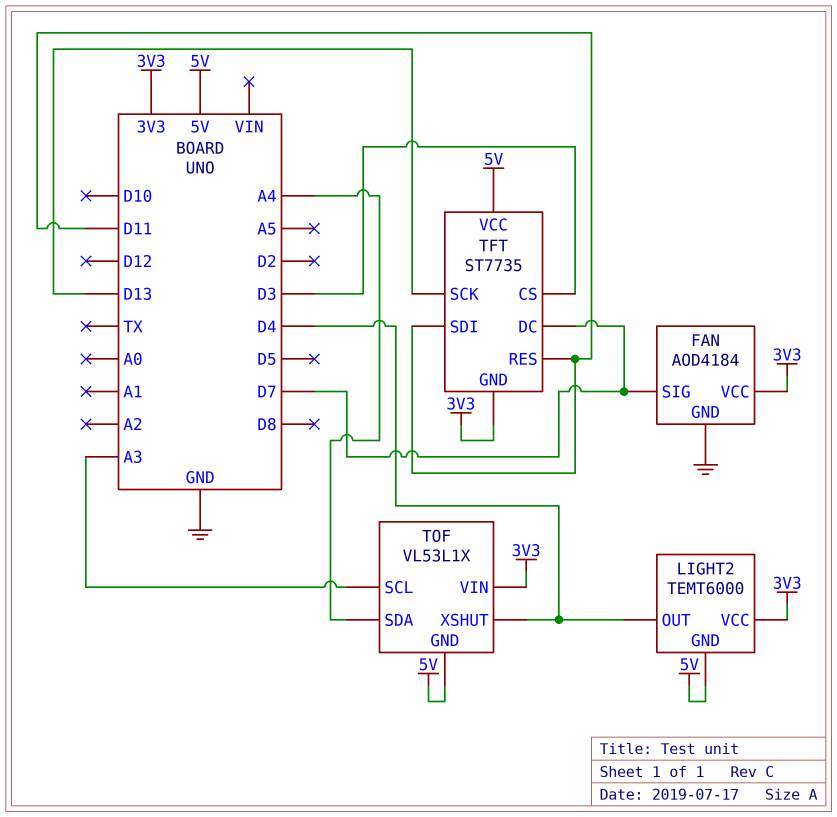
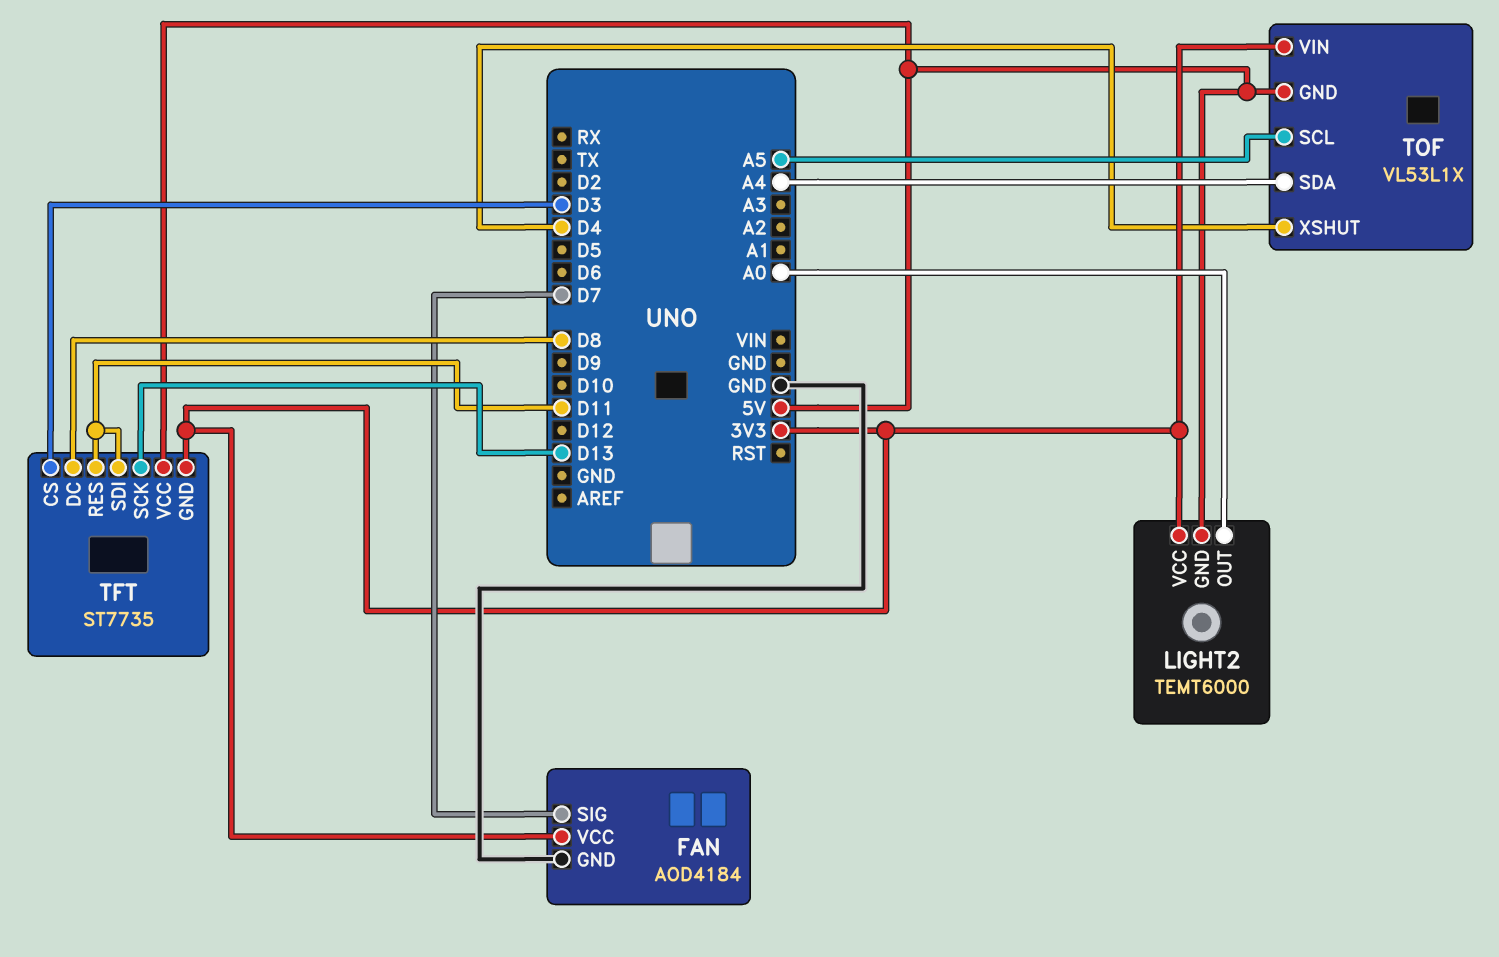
LIGHT2 pin OUT: D4 -> A0
TFT pin DC: D7 -> D8
TOF pin SCL: A3 -> A5

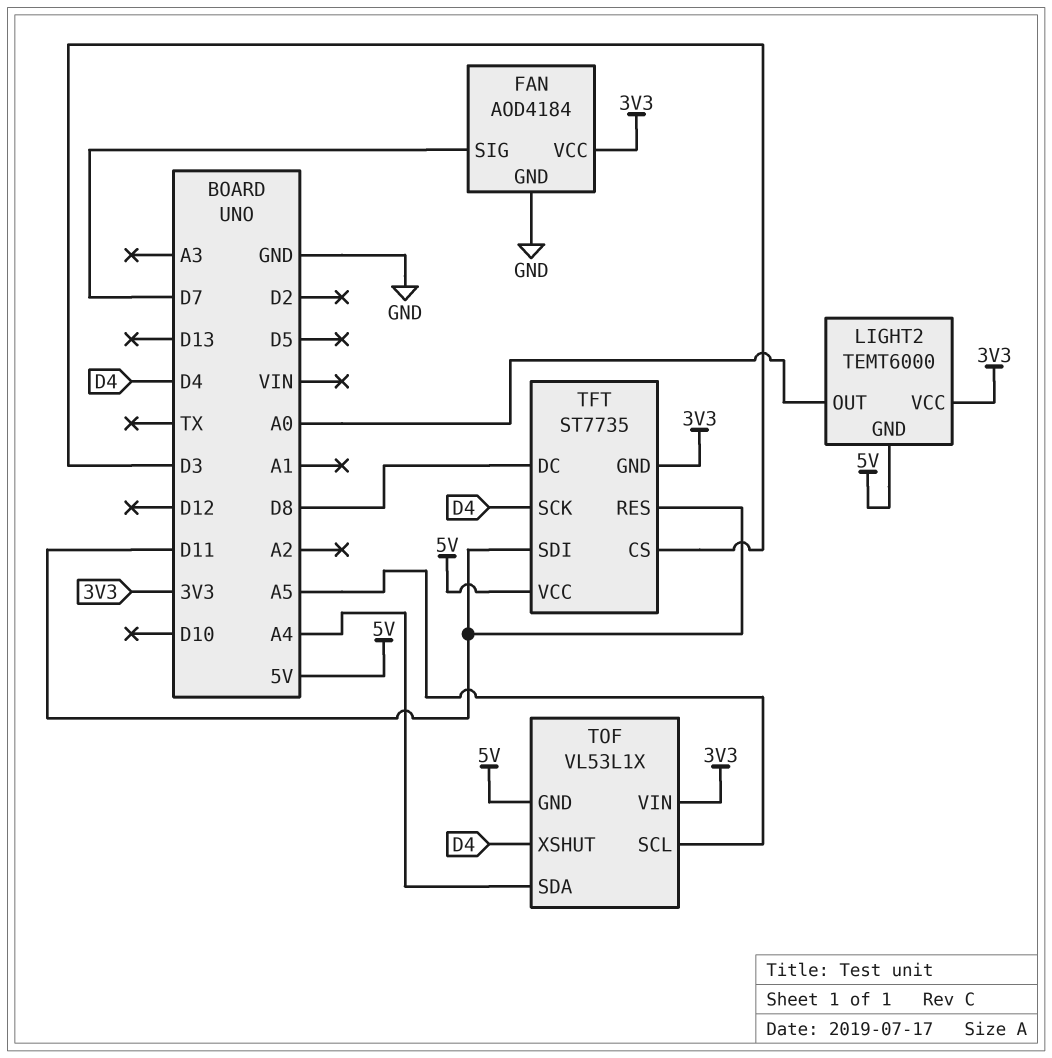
TFT pin SCK: D13 -> D4

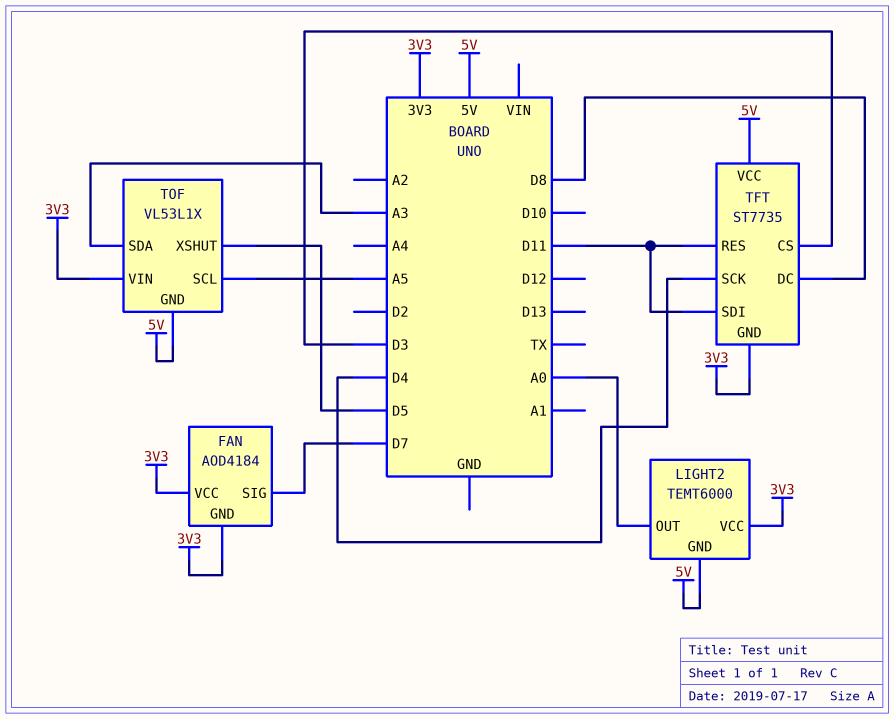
FAN pin GND: GND -> 3V3
TOF pin SDA: A4 -> A3
TOF pin XSHUT: D4 -> D5

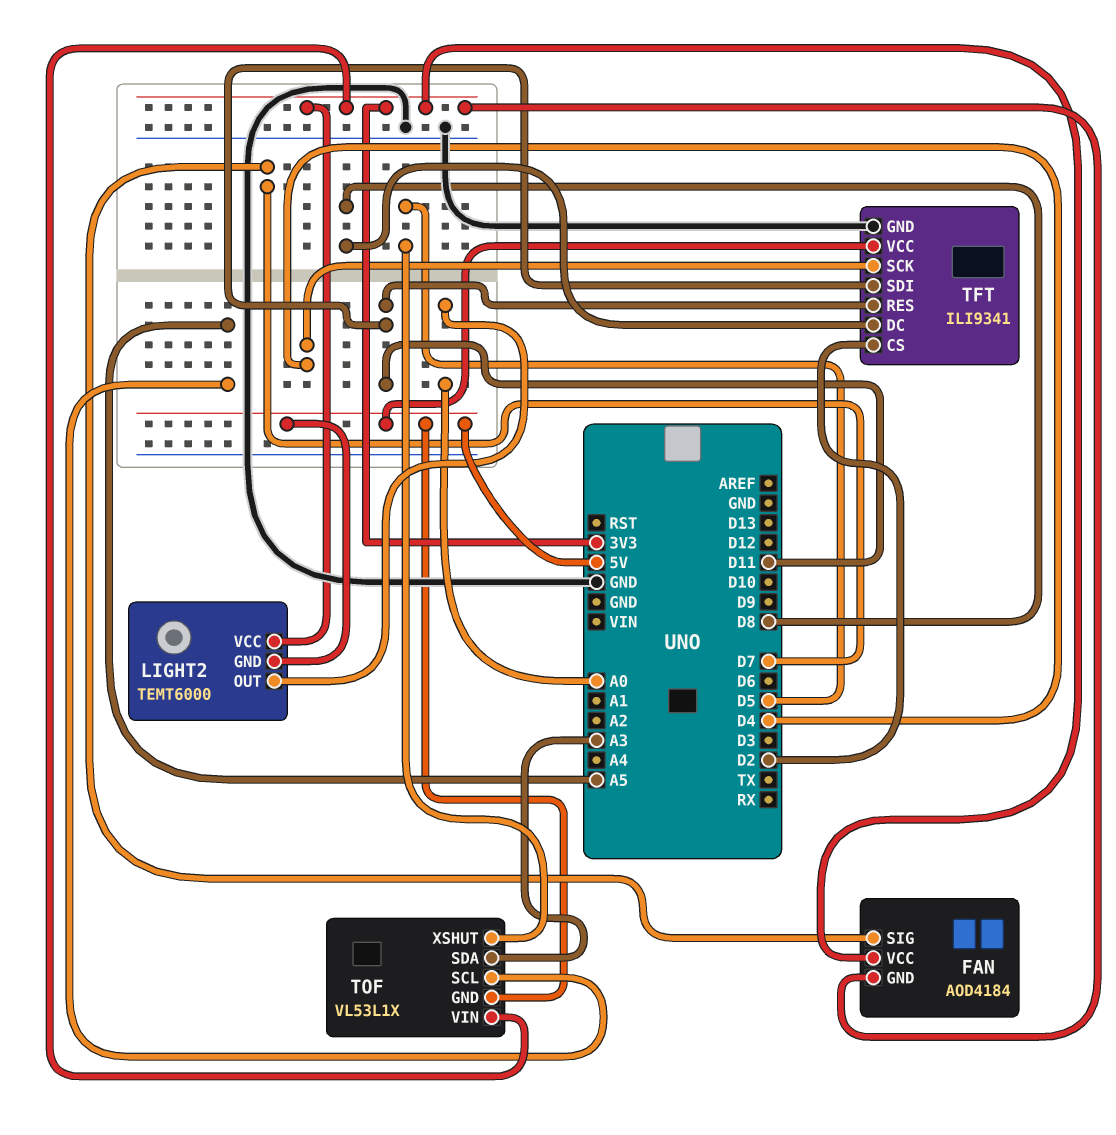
TFT: ST7735 -> ILI9341
TFT pin CS: D3 -> D2
TFT pin GND: 3V3 -> GND

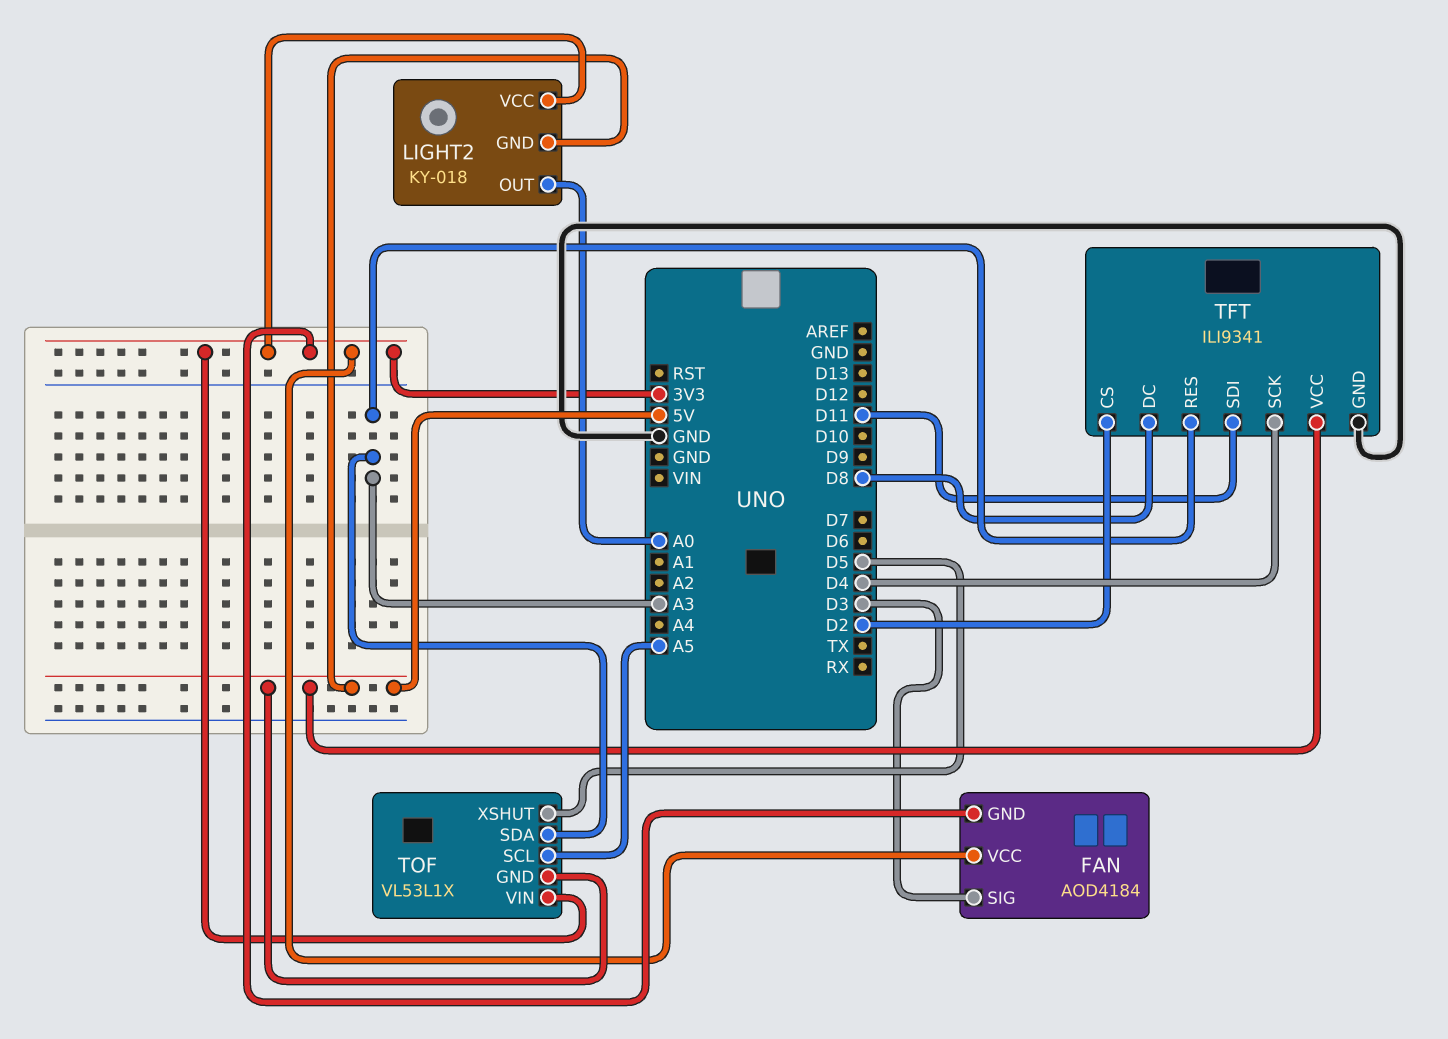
FAN pin SIG: D7 -> D3
LIGHT2: TEMT6000 -> KY-018
TFT pin RES: D11 -> A3

